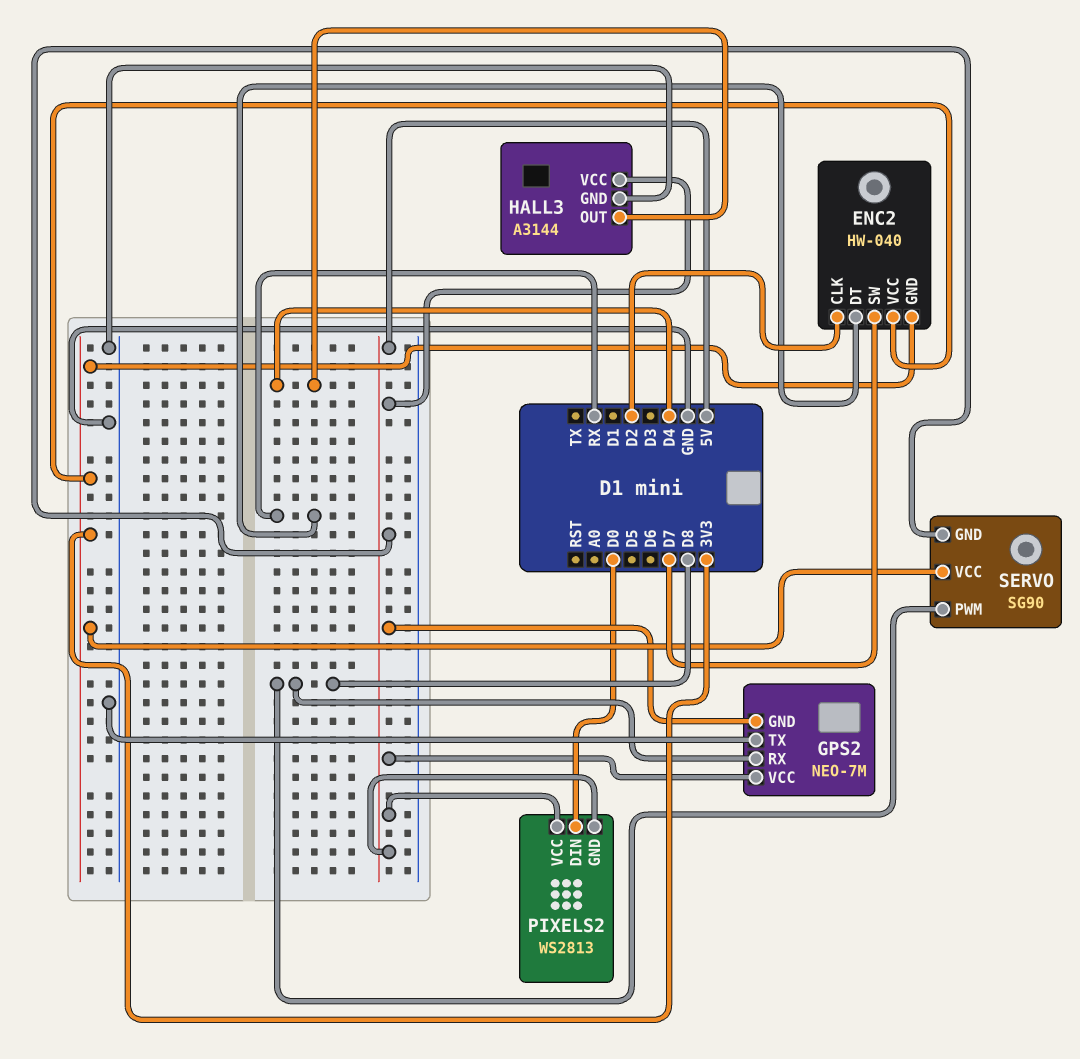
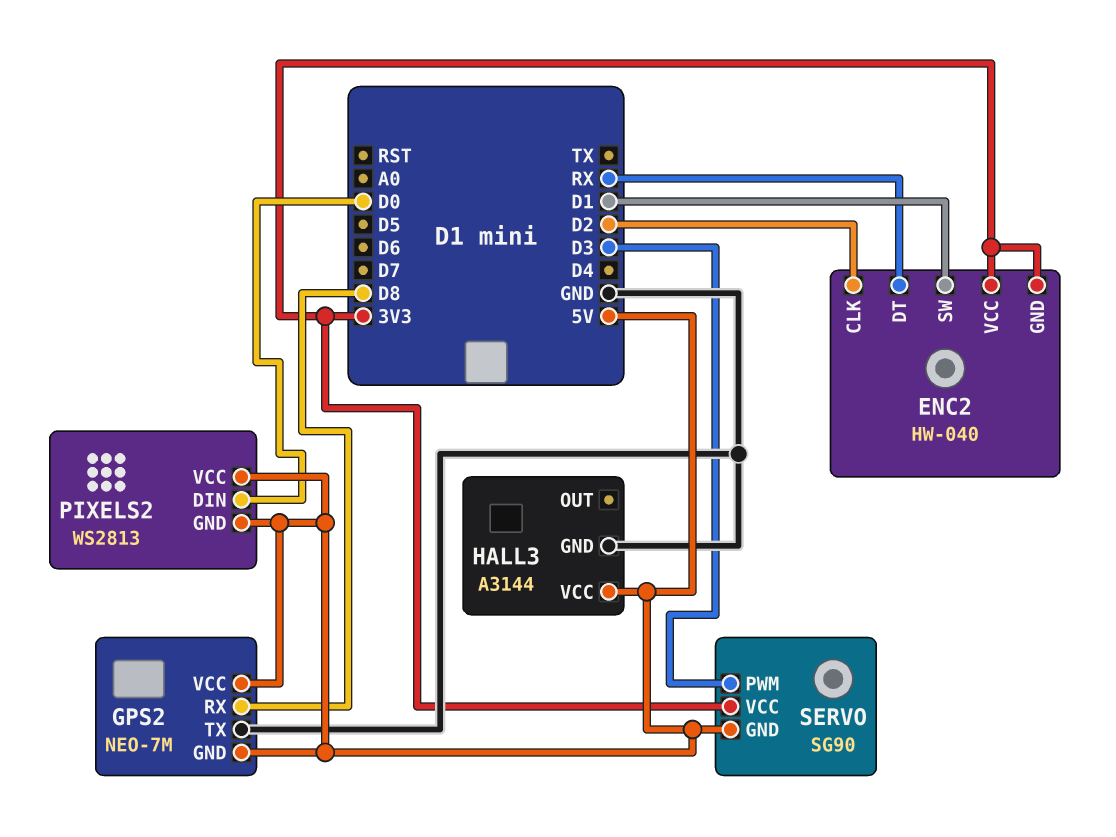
ENC2 pin SW: D7 -> D1
HALL3 pin OUT: D4 -> none
SERVO pin PWM: D8 -> D3

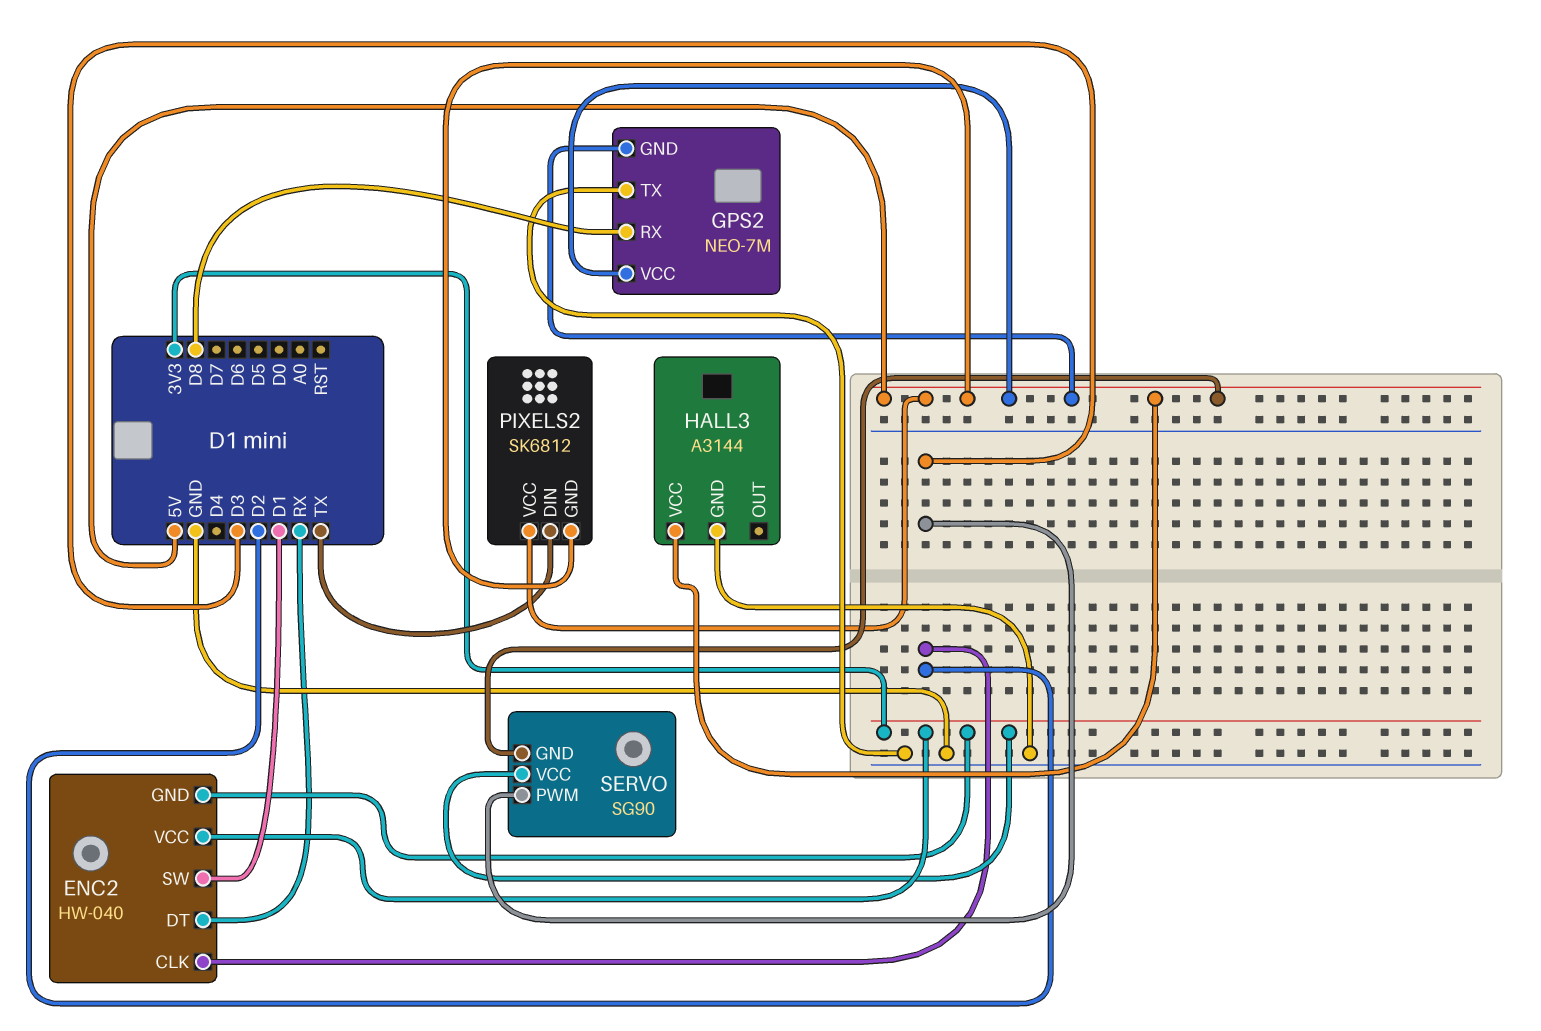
PIXELS2: WS2813 -> SK6812
PIXELS2 pin DIN: D0 -> TX

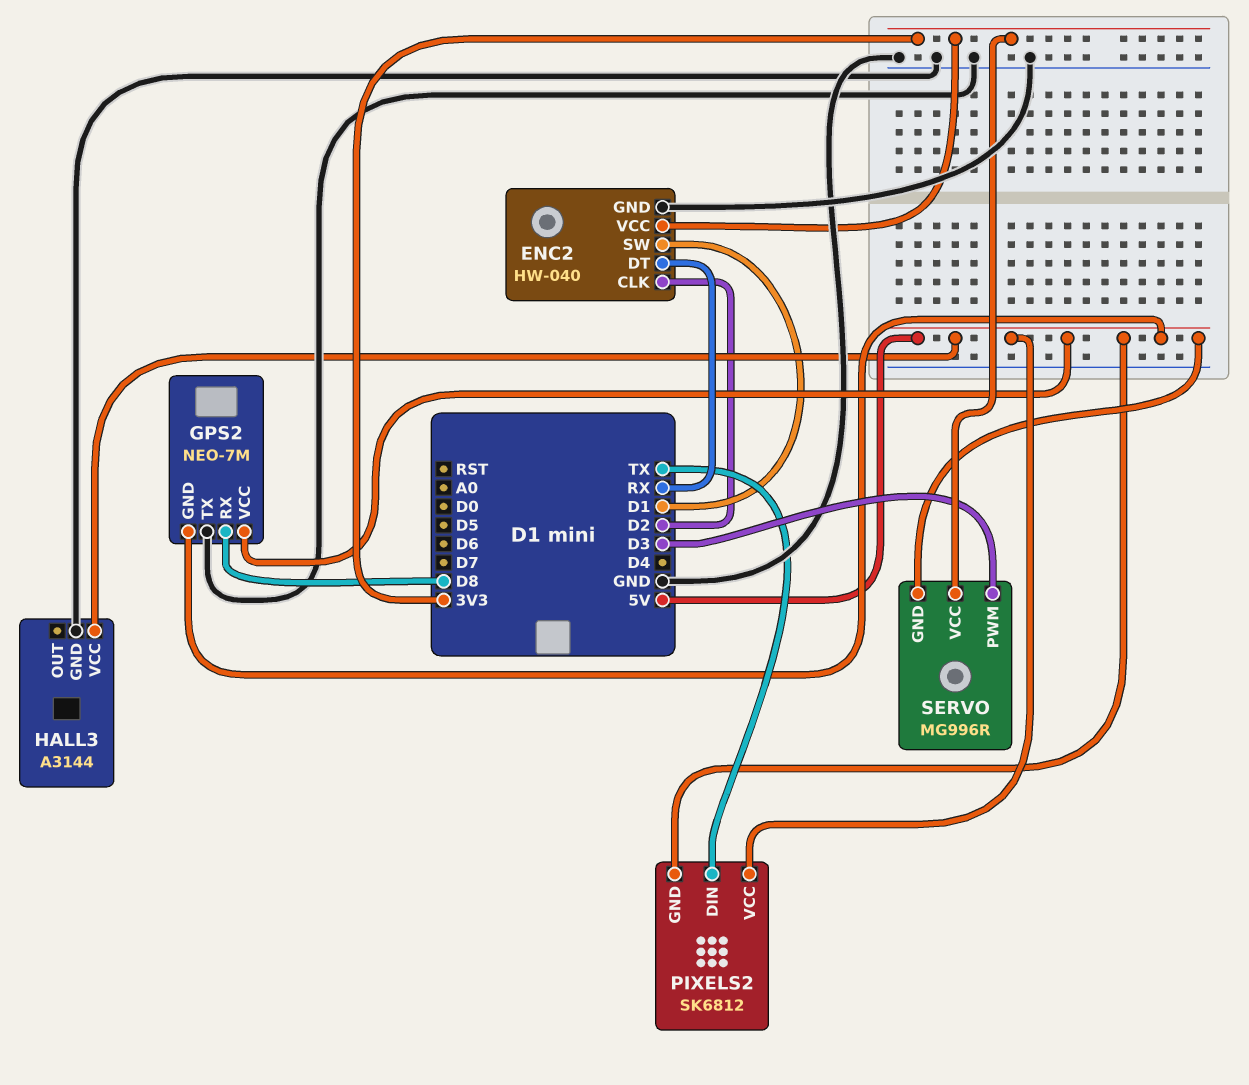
ENC2 pin GND: 3V3 -> GND
SERVO: SG90 -> MG996R

